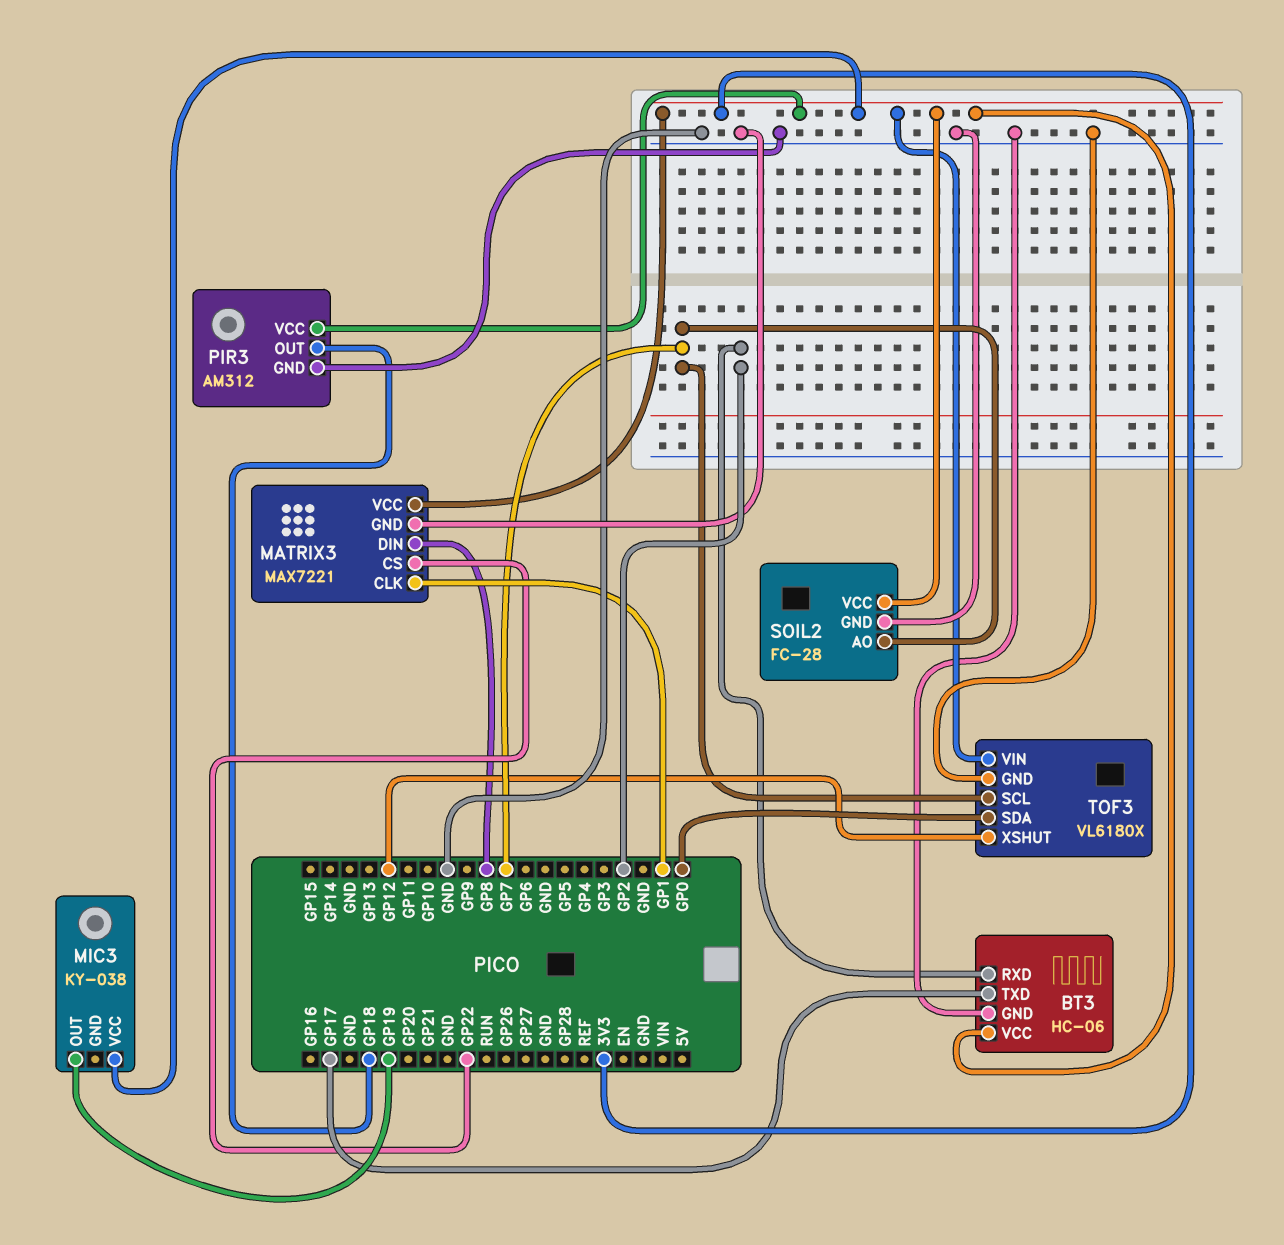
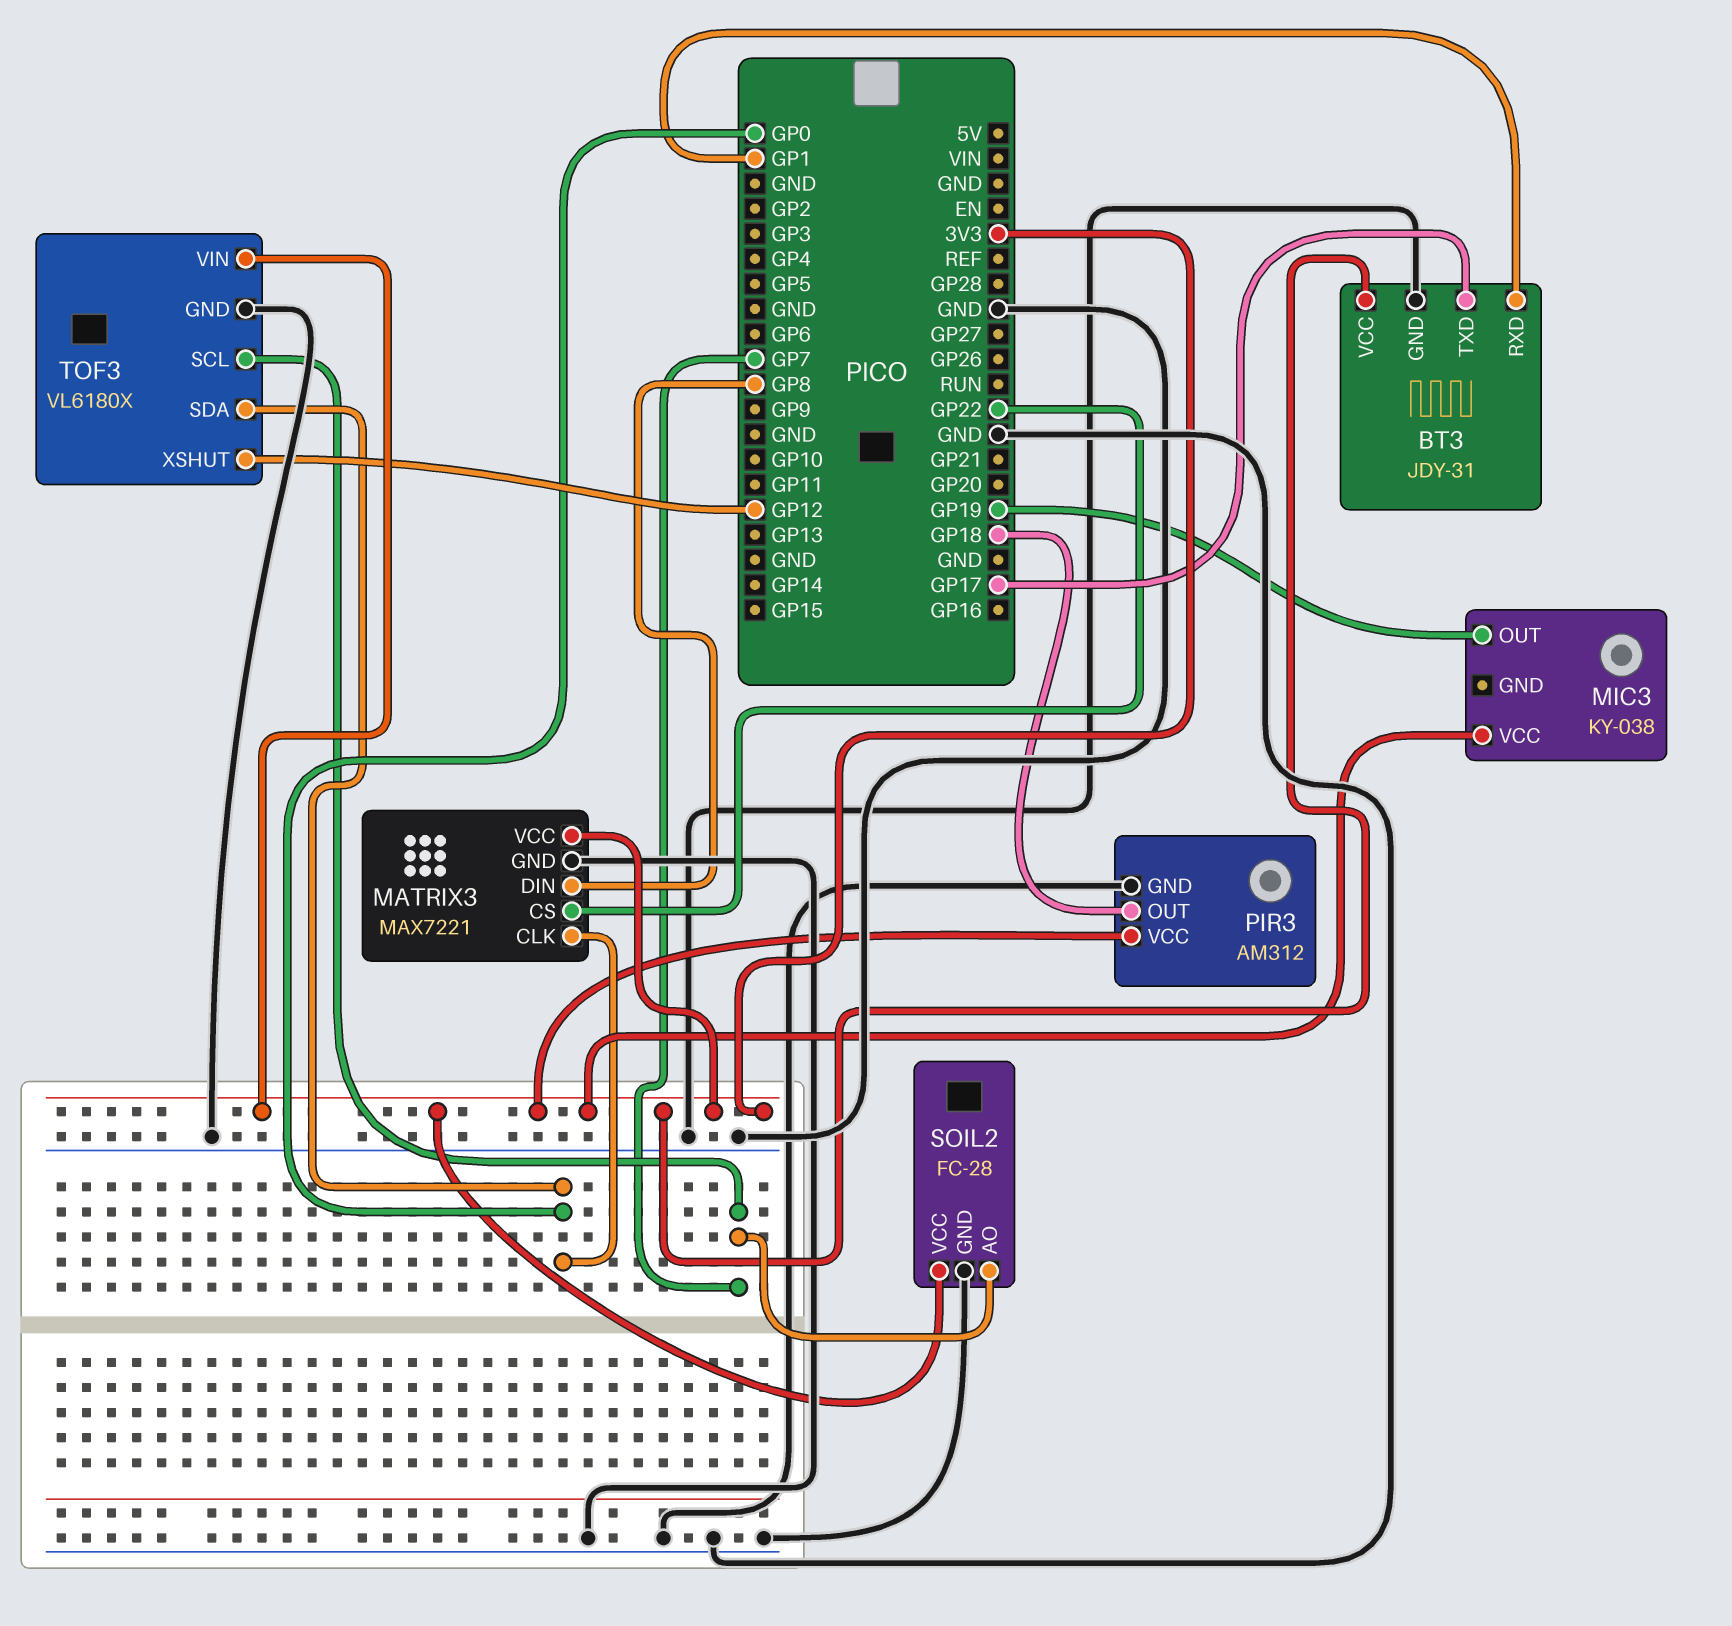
BT3: HC-06 -> JDY-31
BT3 pin RXD: GP2 -> GP1
MATRIX3 pin CLK: GP1 -> GP0

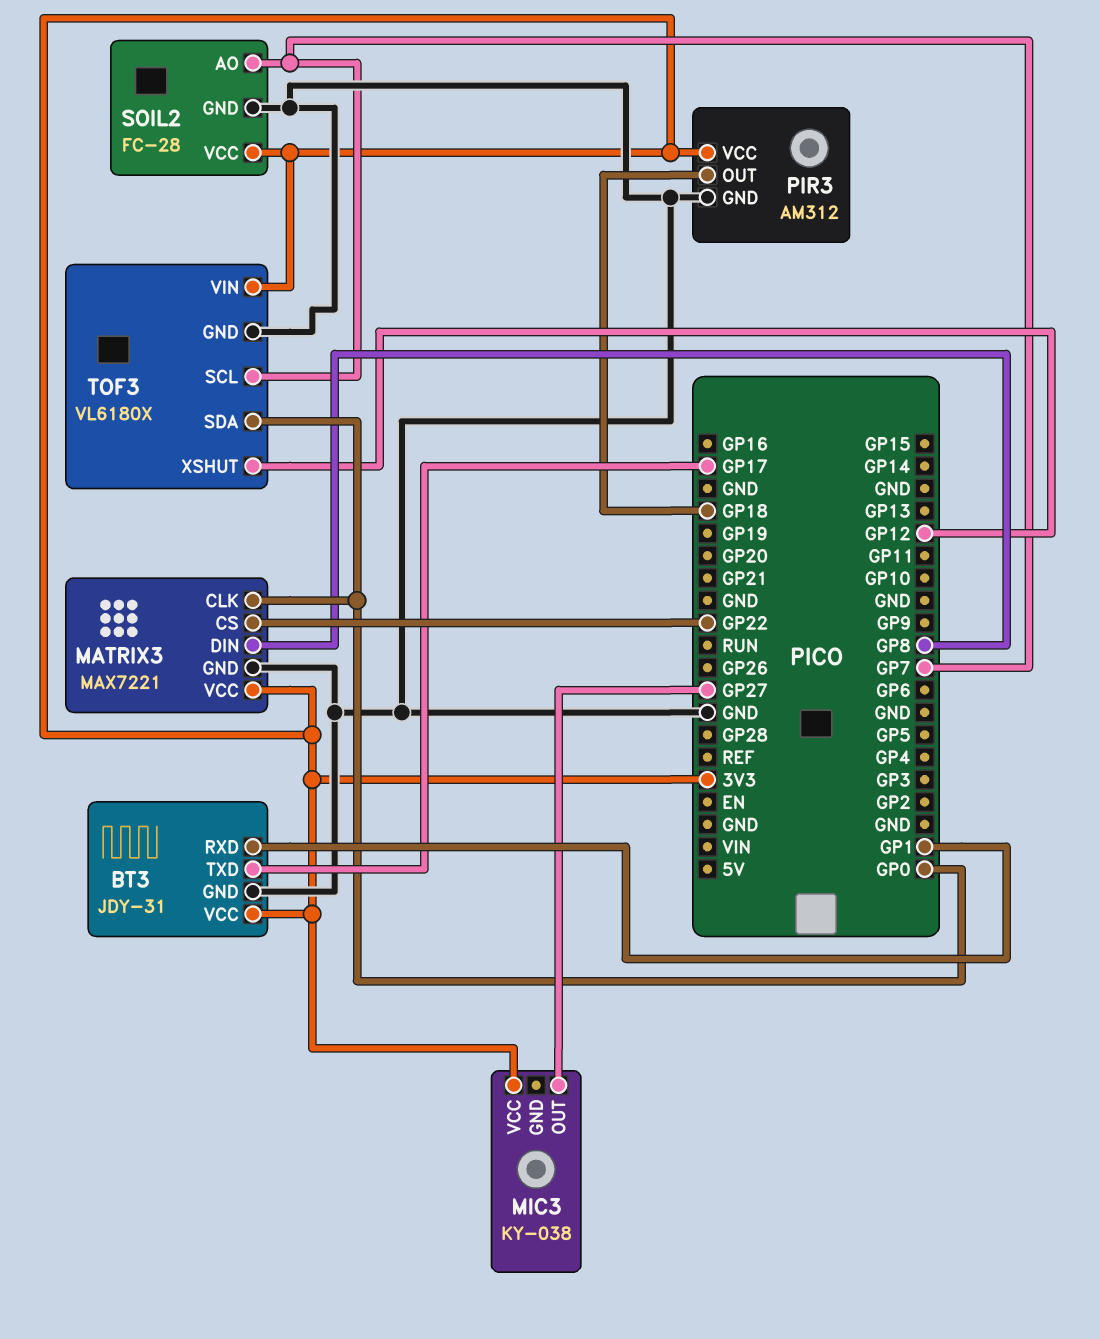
MIC3 pin OUT: GP19 -> GP27

